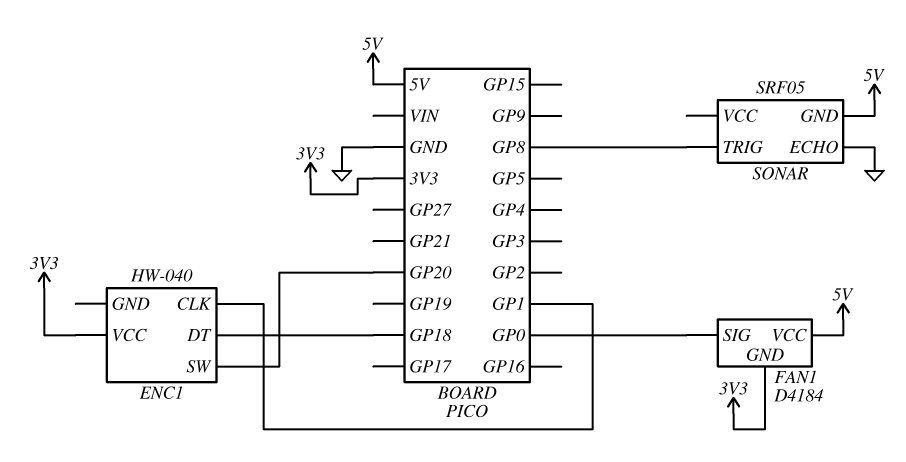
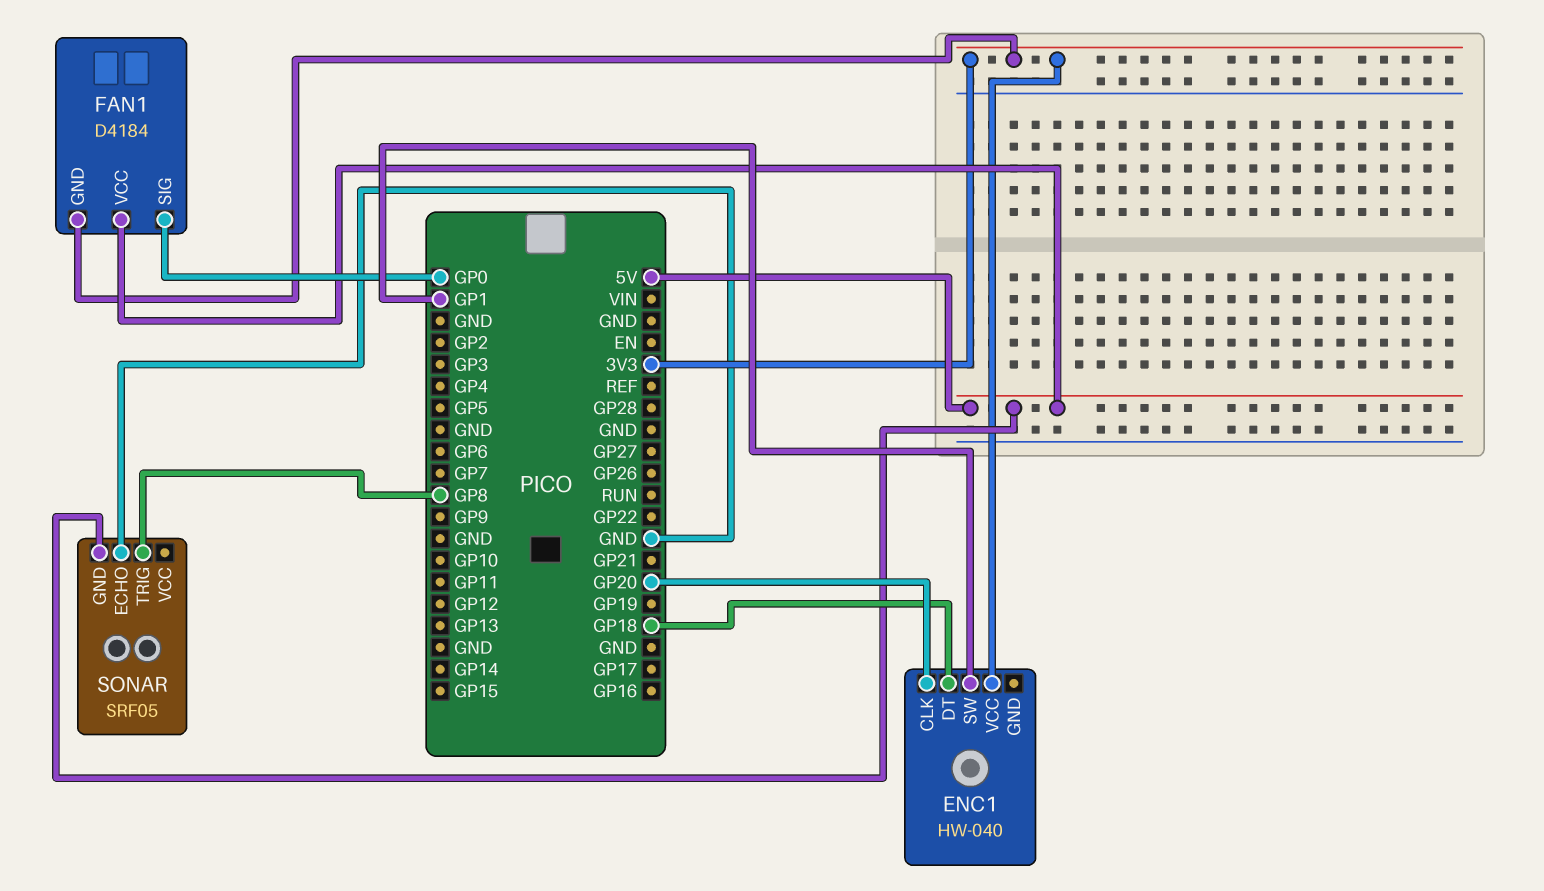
ENC1 pin CLK: GP1 -> GP20
ENC1 pin SW: GP20 -> GP1

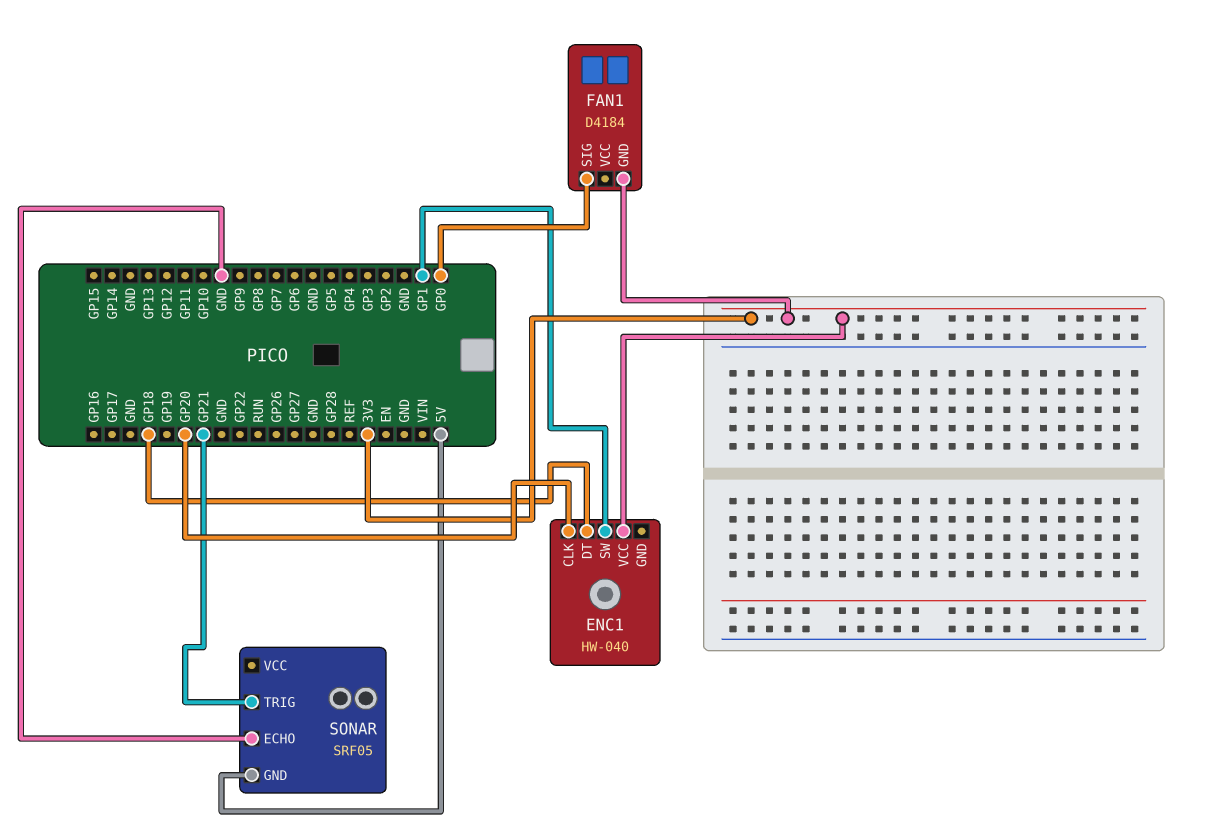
FAN1 pin VCC: 5V -> none
SONAR pin TRIG: GP8 -> GP21

